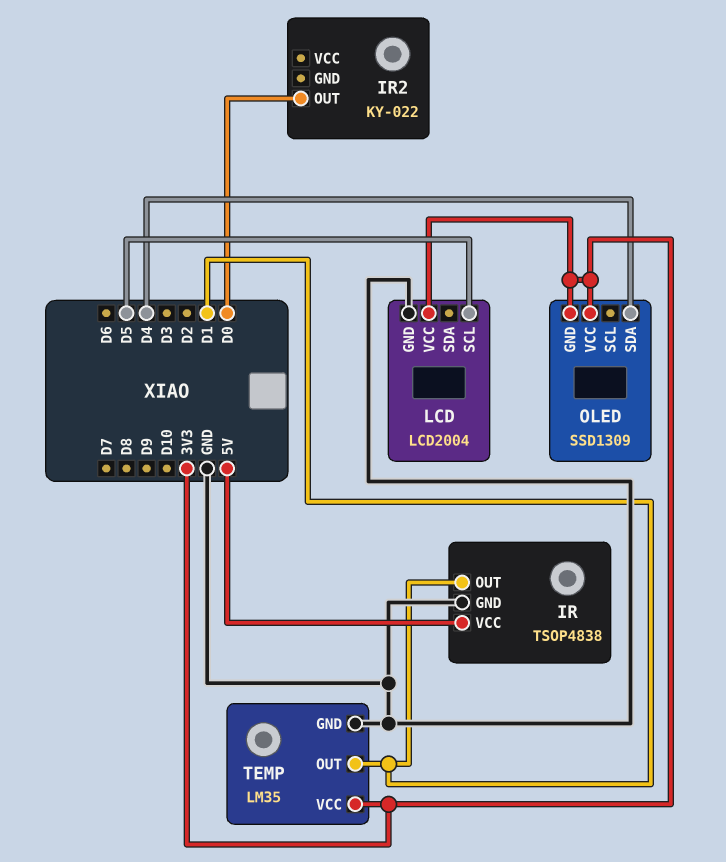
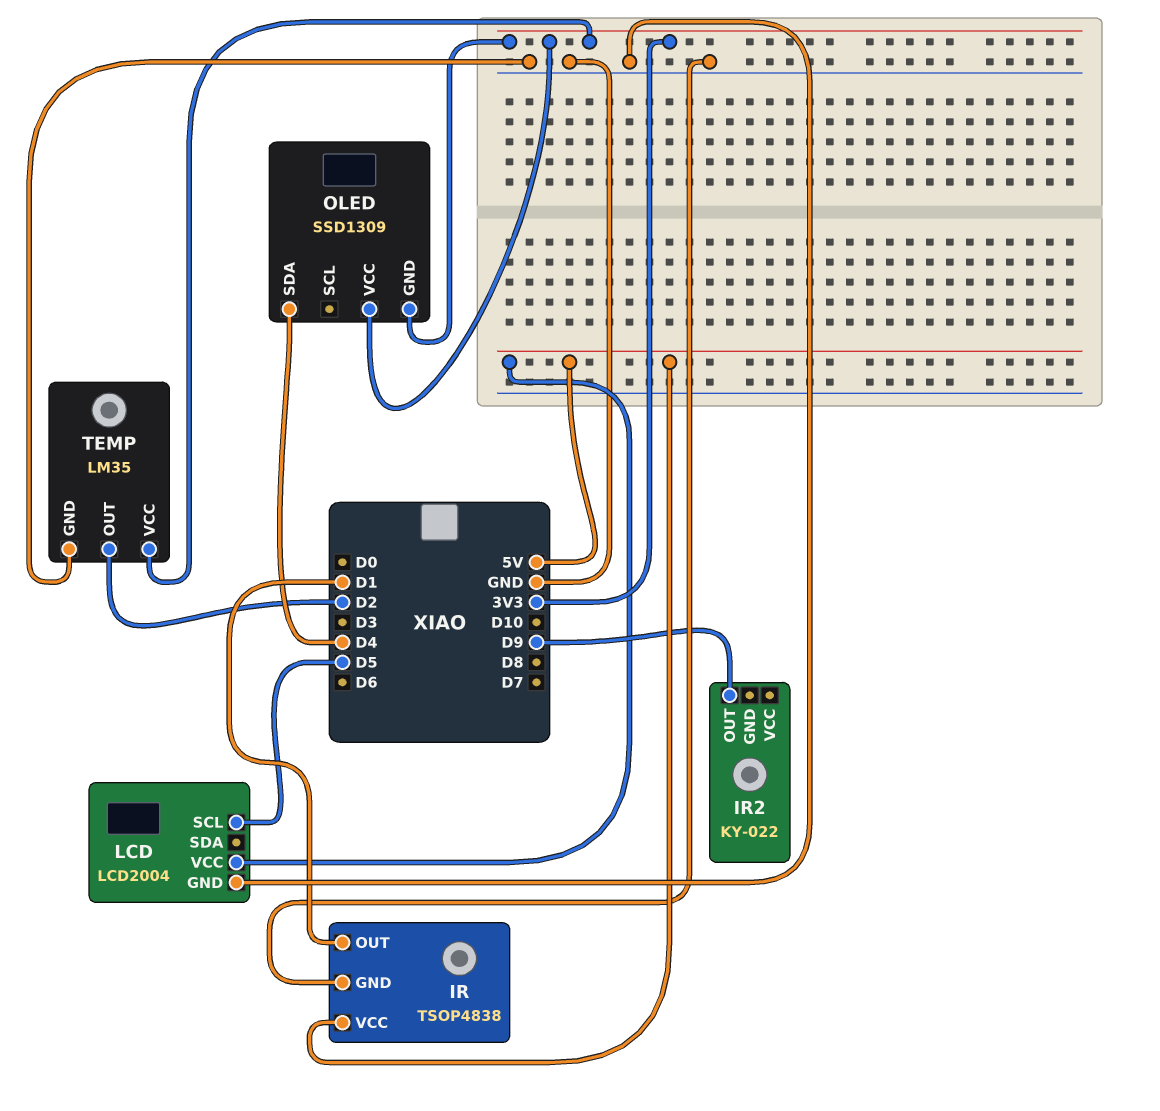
IR2 pin OUT: D0 -> D9
LCD pin VCC: 3V3 -> 5V
TEMP pin OUT: D1 -> D2

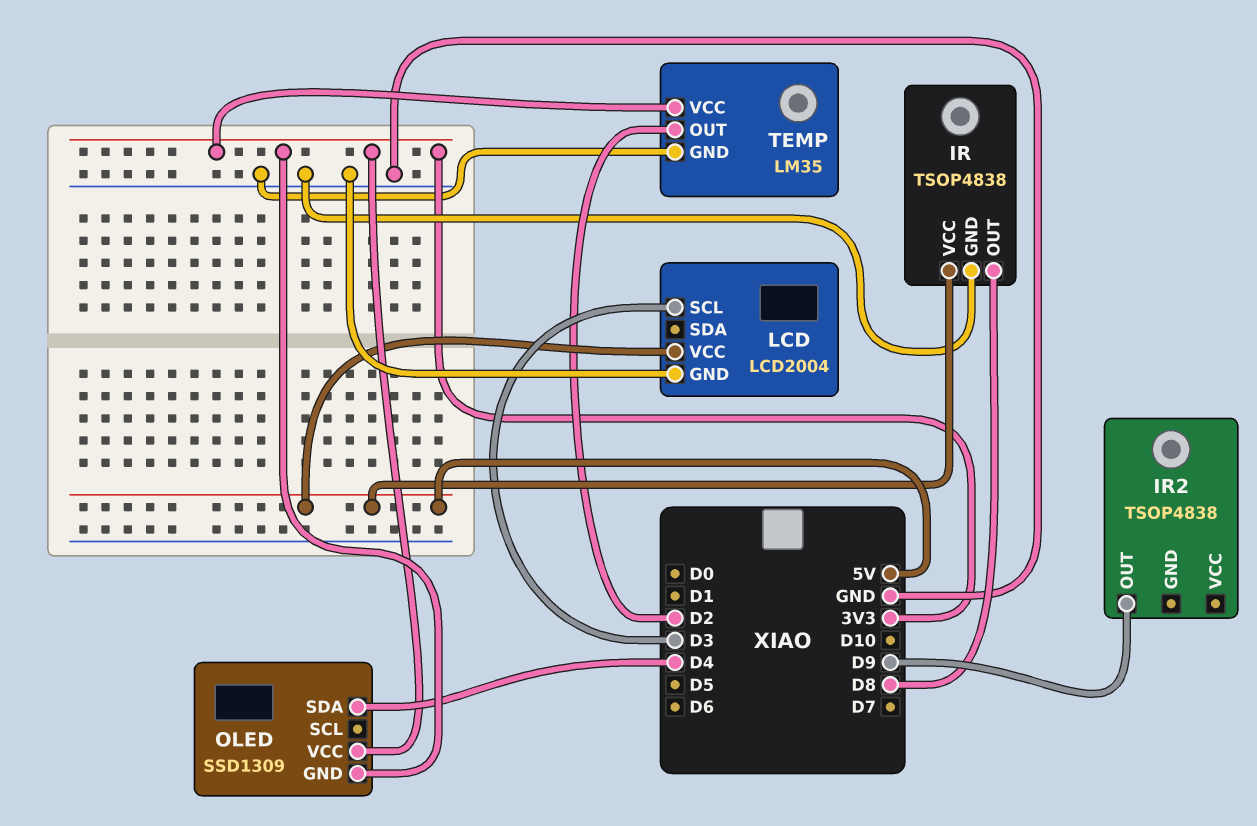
IR pin OUT: D1 -> D8
IR2: KY-022 -> TSOP4838
LCD pin SCL: D5 -> D3

